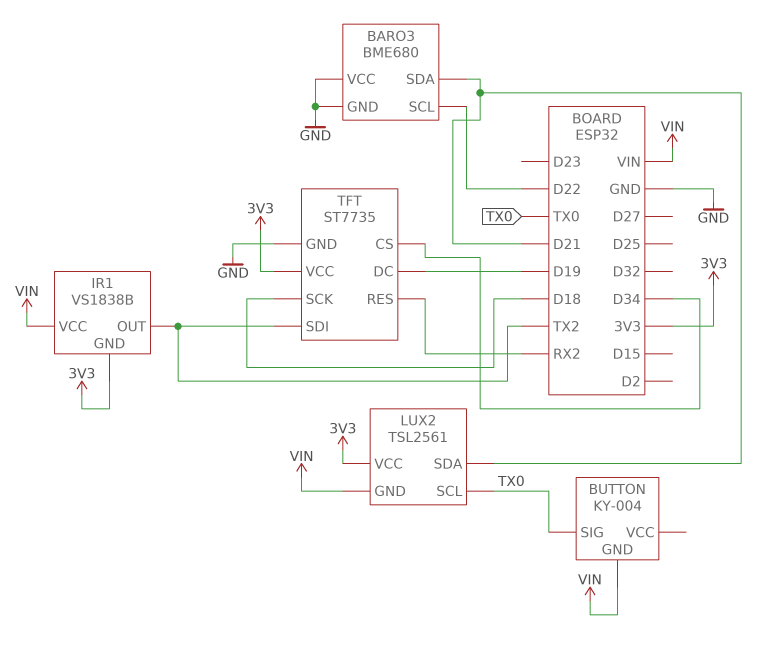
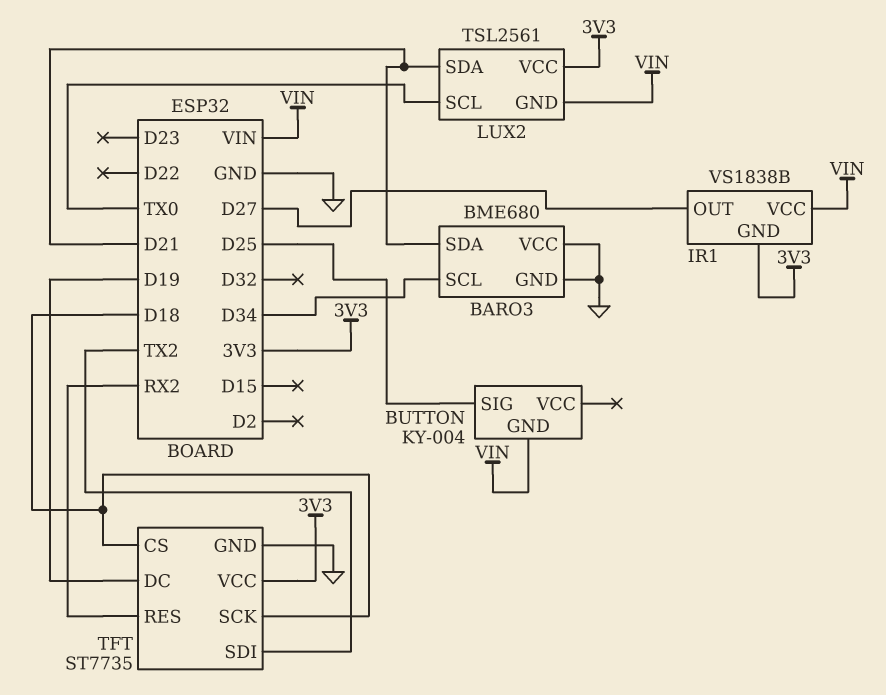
BARO3 pin SCL: D22 -> D34
BUTTON pin SIG: TX0 -> D25
IR1 pin OUT: TX2 -> D27
TFT pin CS: D34 -> D18

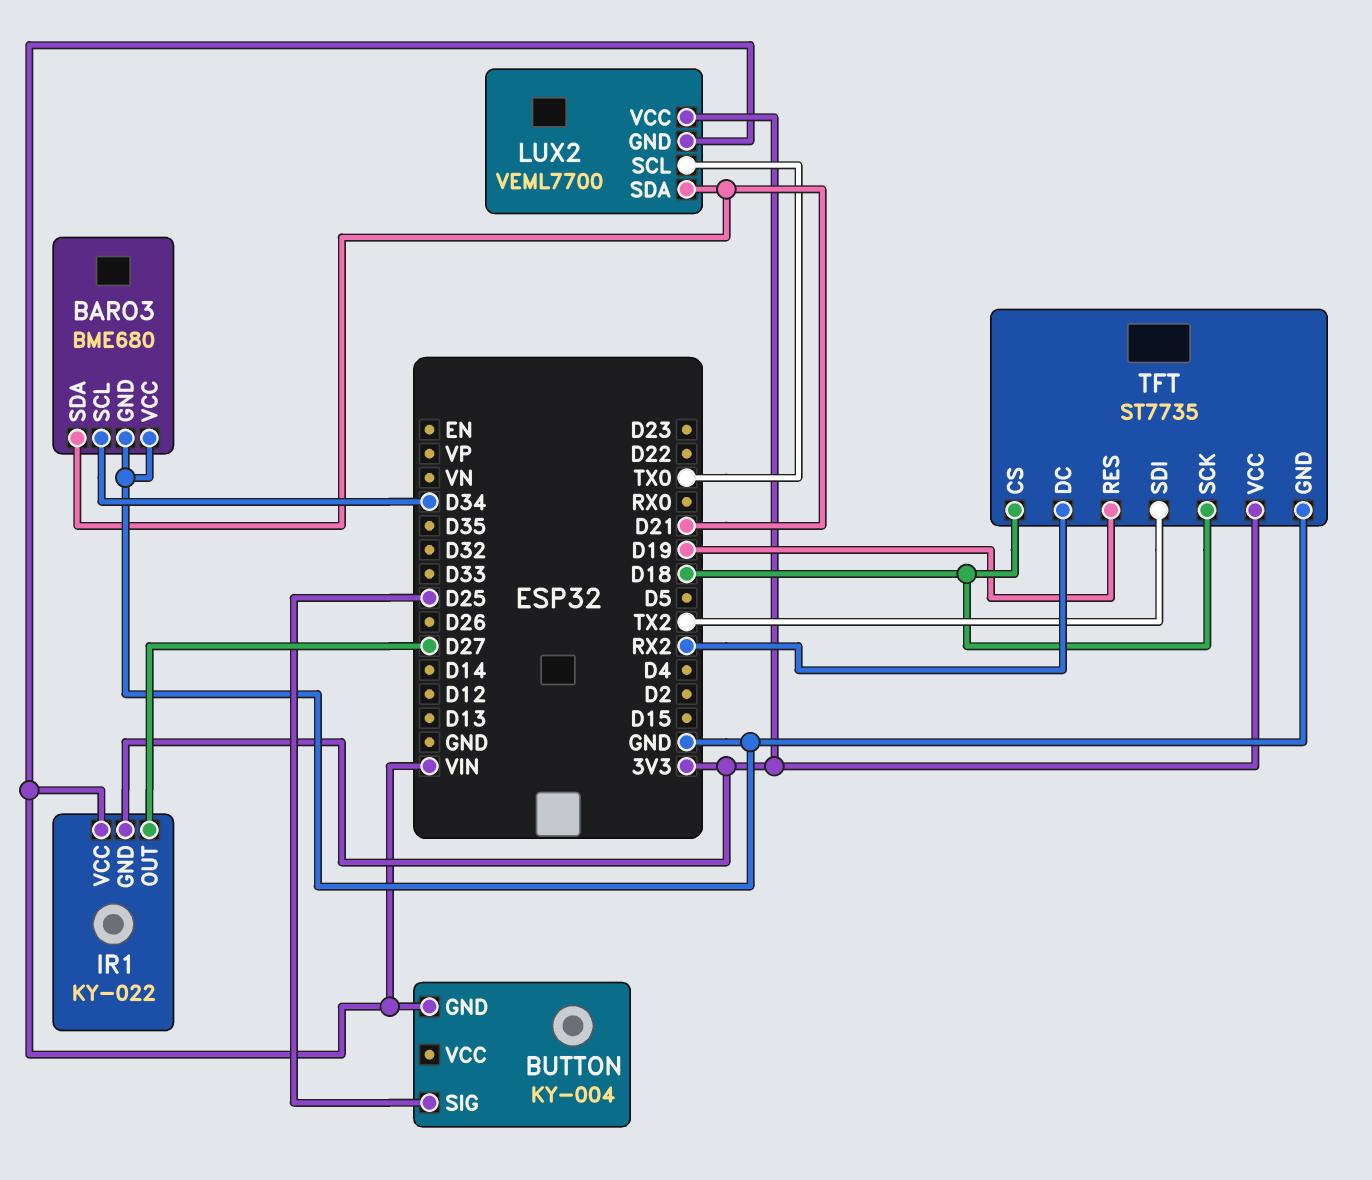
IR1: VS1838B -> KY-022
LUX2: TSL2561 -> VEML7700
TFT pin DC: D19 -> RX2
TFT pin RES: RX2 -> D19

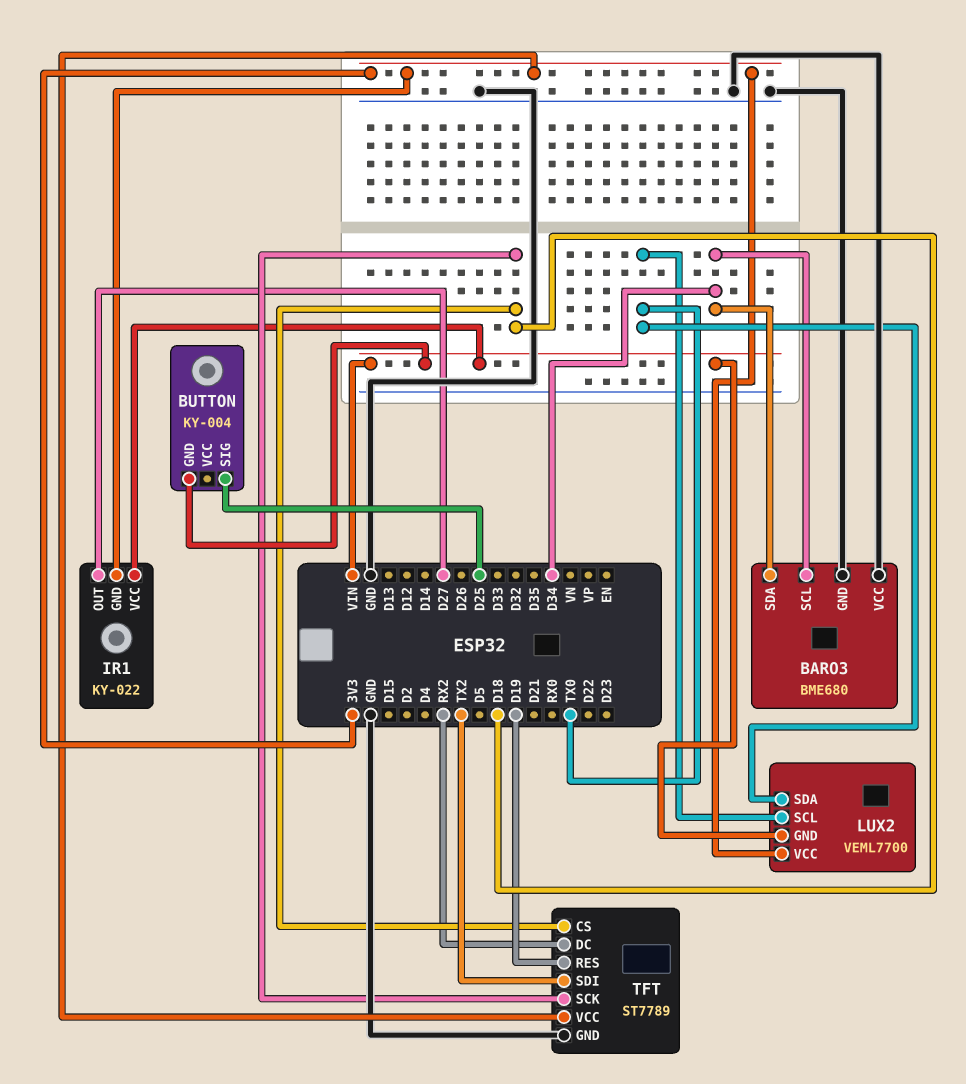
BARO3 pin SDA: D21 -> D34
LUX2 pin SDA: D21 -> TX0
TFT: ST7735 -> ST7789

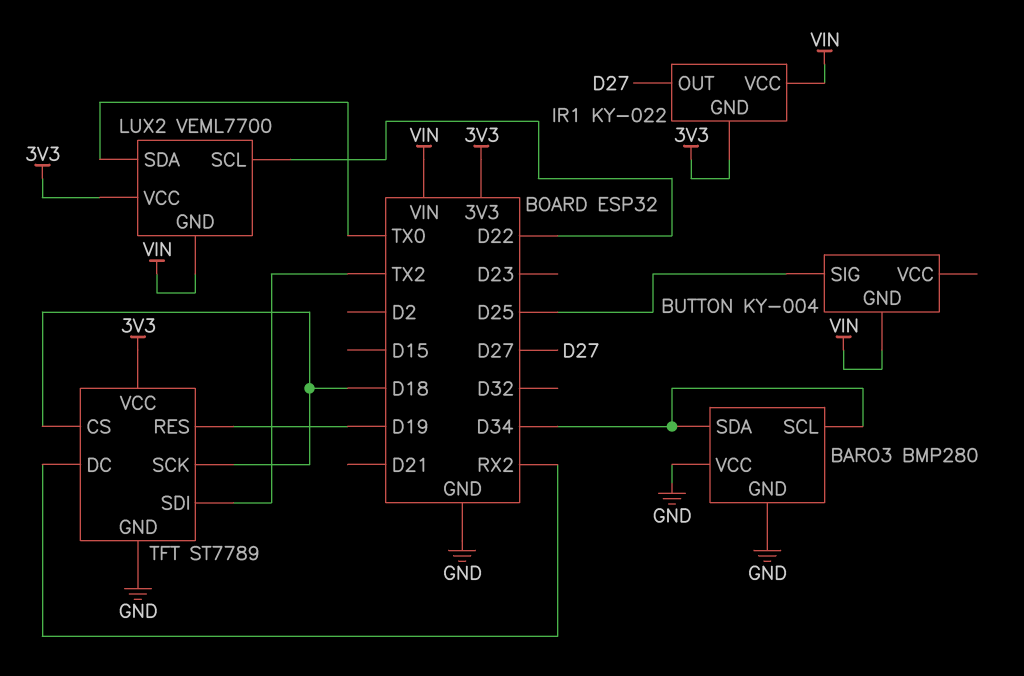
BARO3: BME680 -> BMP280
LUX2 pin SCL: TX0 -> D22

